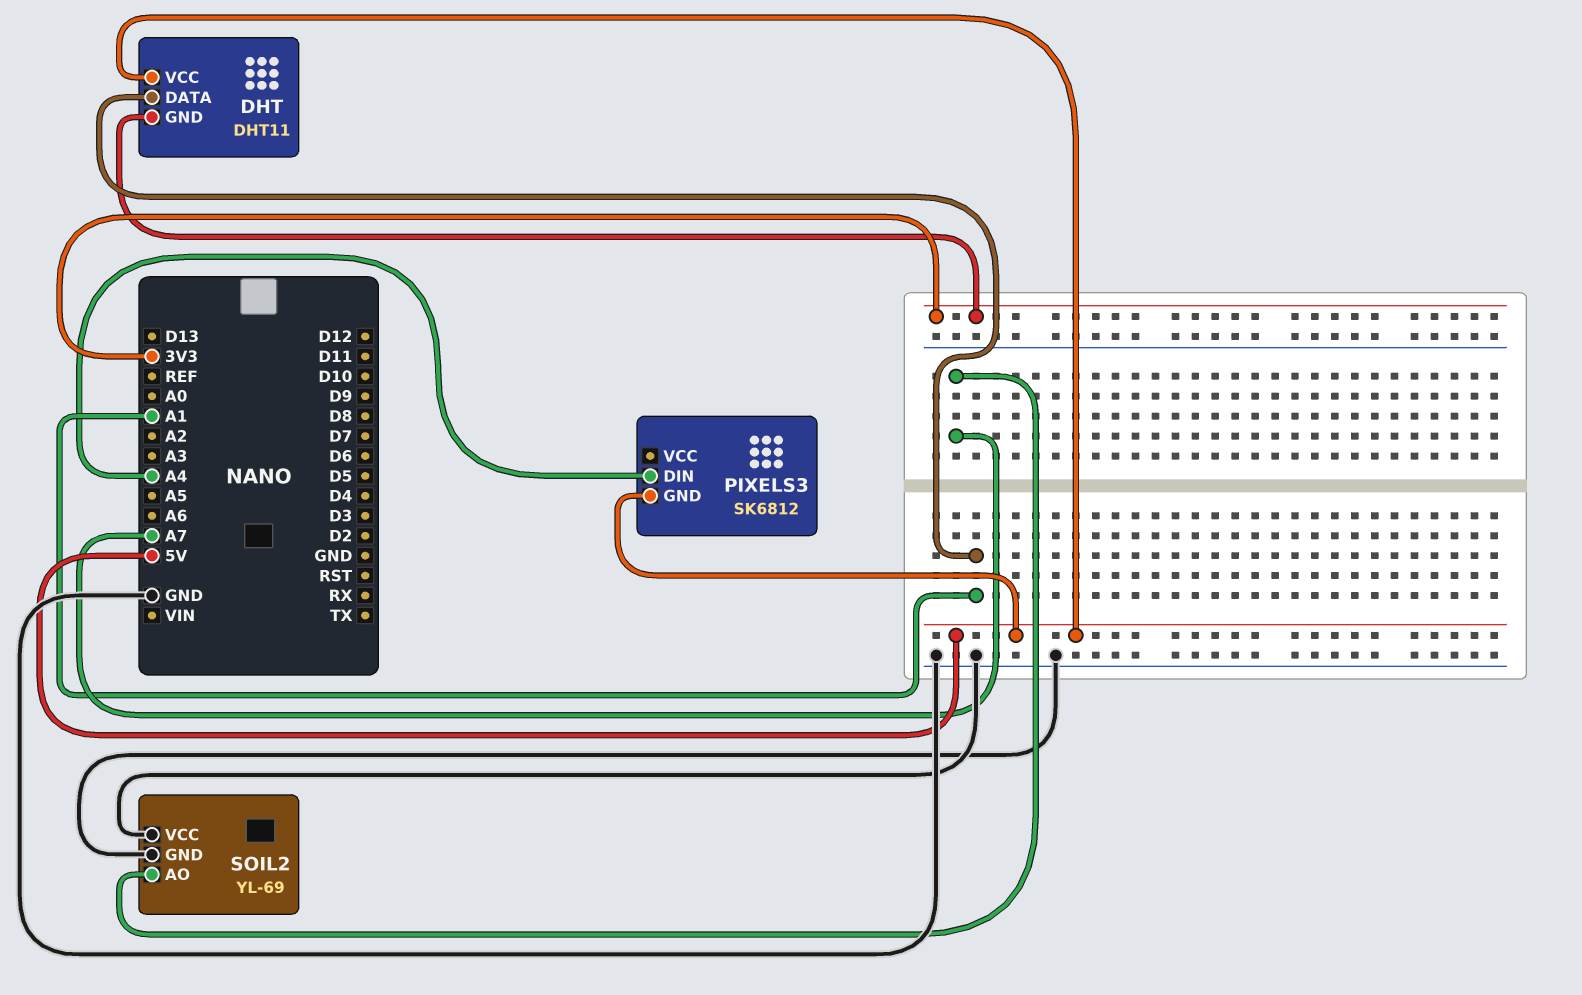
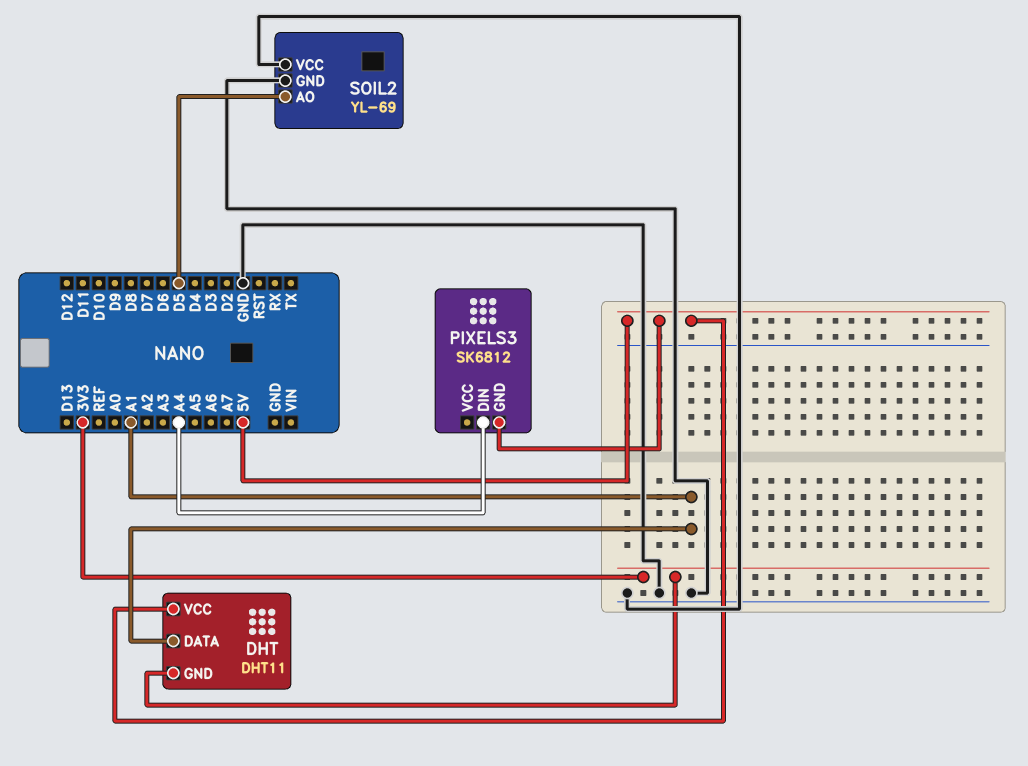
SOIL2 pin AO: A7 -> D5

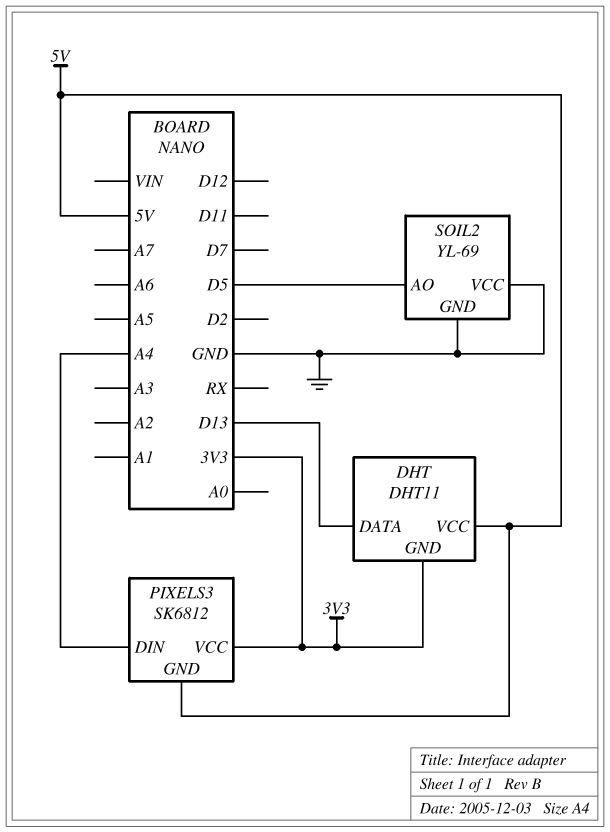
DHT pin DATA: A1 -> D13
PIXELS3 pin VCC: none -> 3V3

